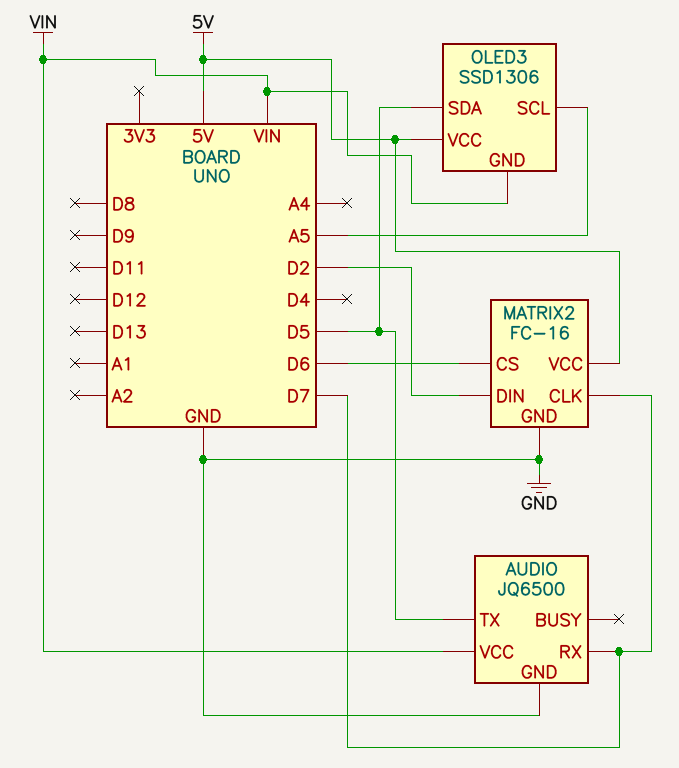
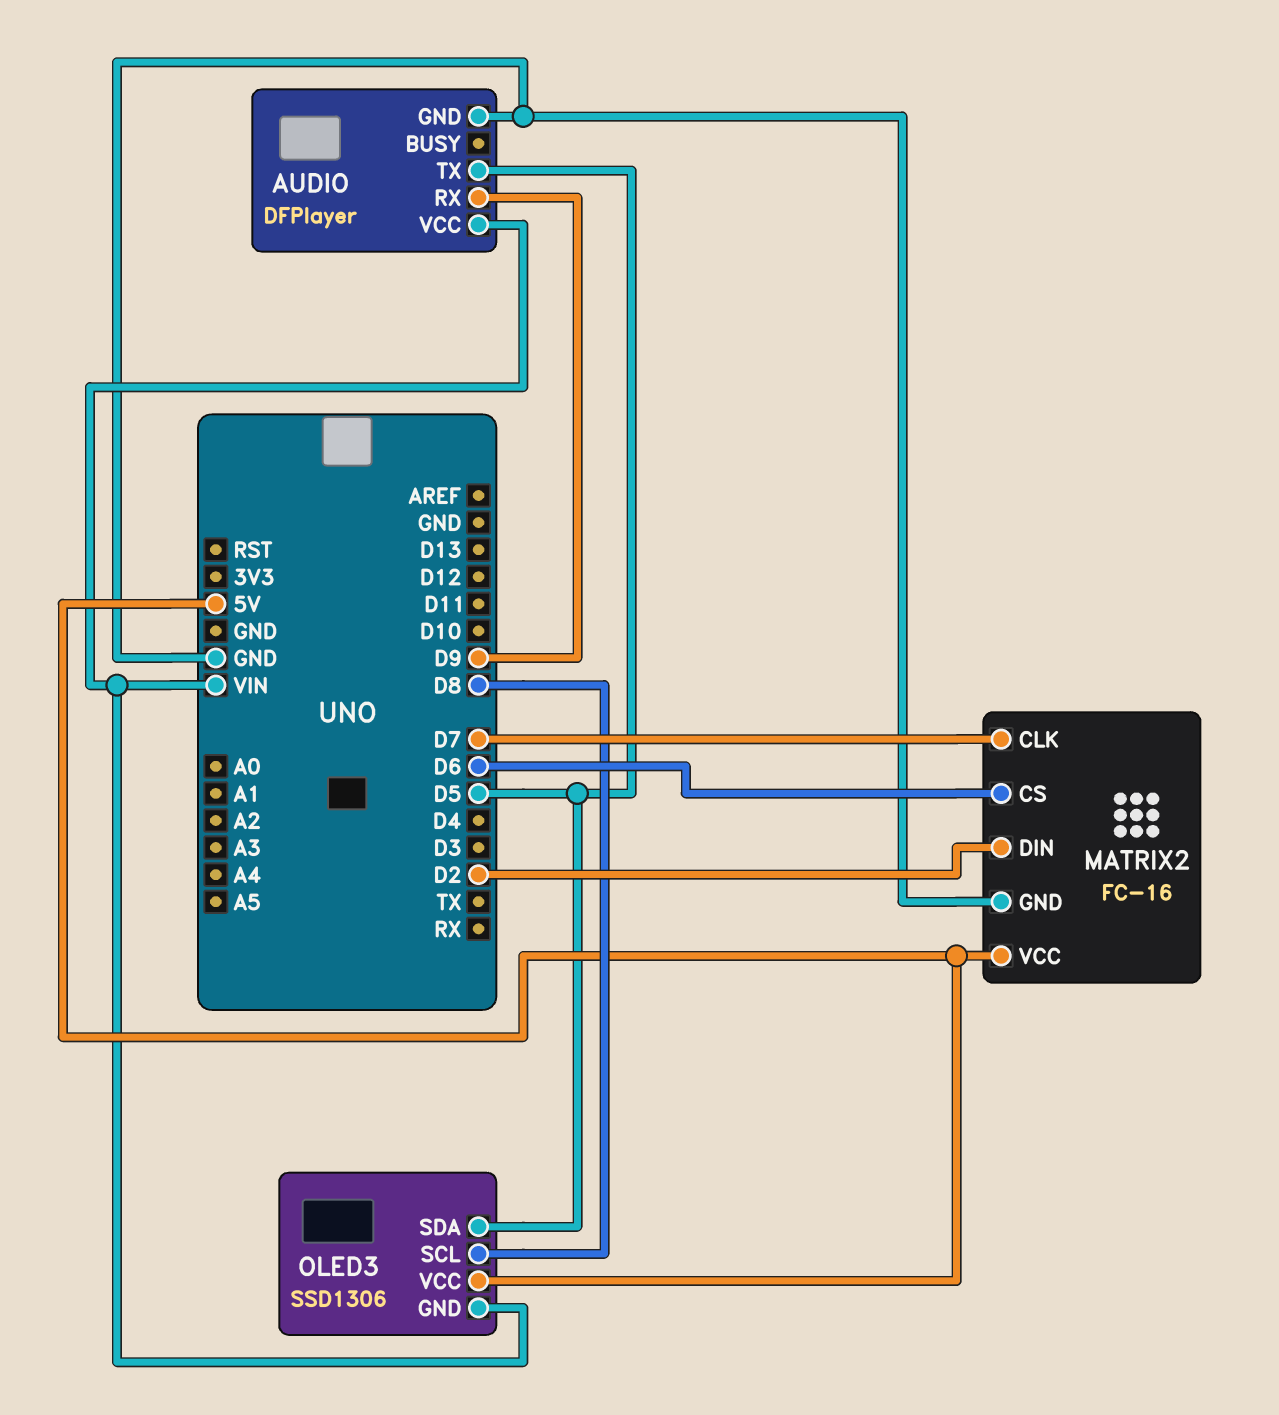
AUDIO: JQ6500 -> DFPlayer
AUDIO pin RX: D7 -> D9
OLED3 pin SCL: A5 -> D8

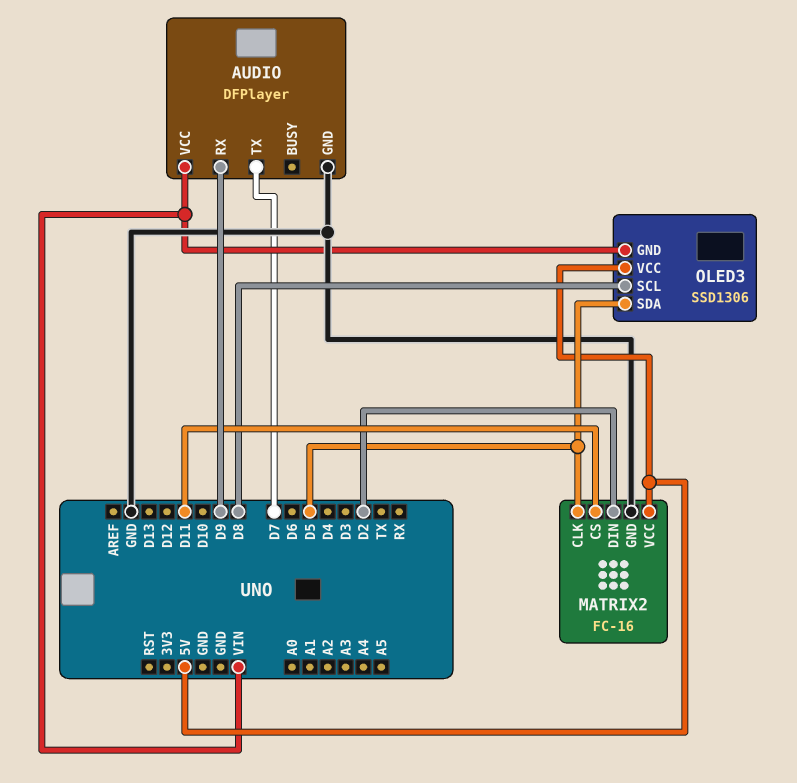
AUDIO pin TX: D5 -> D7
MATRIX2 pin CLK: D7 -> D5
MATRIX2 pin CS: D6 -> D11

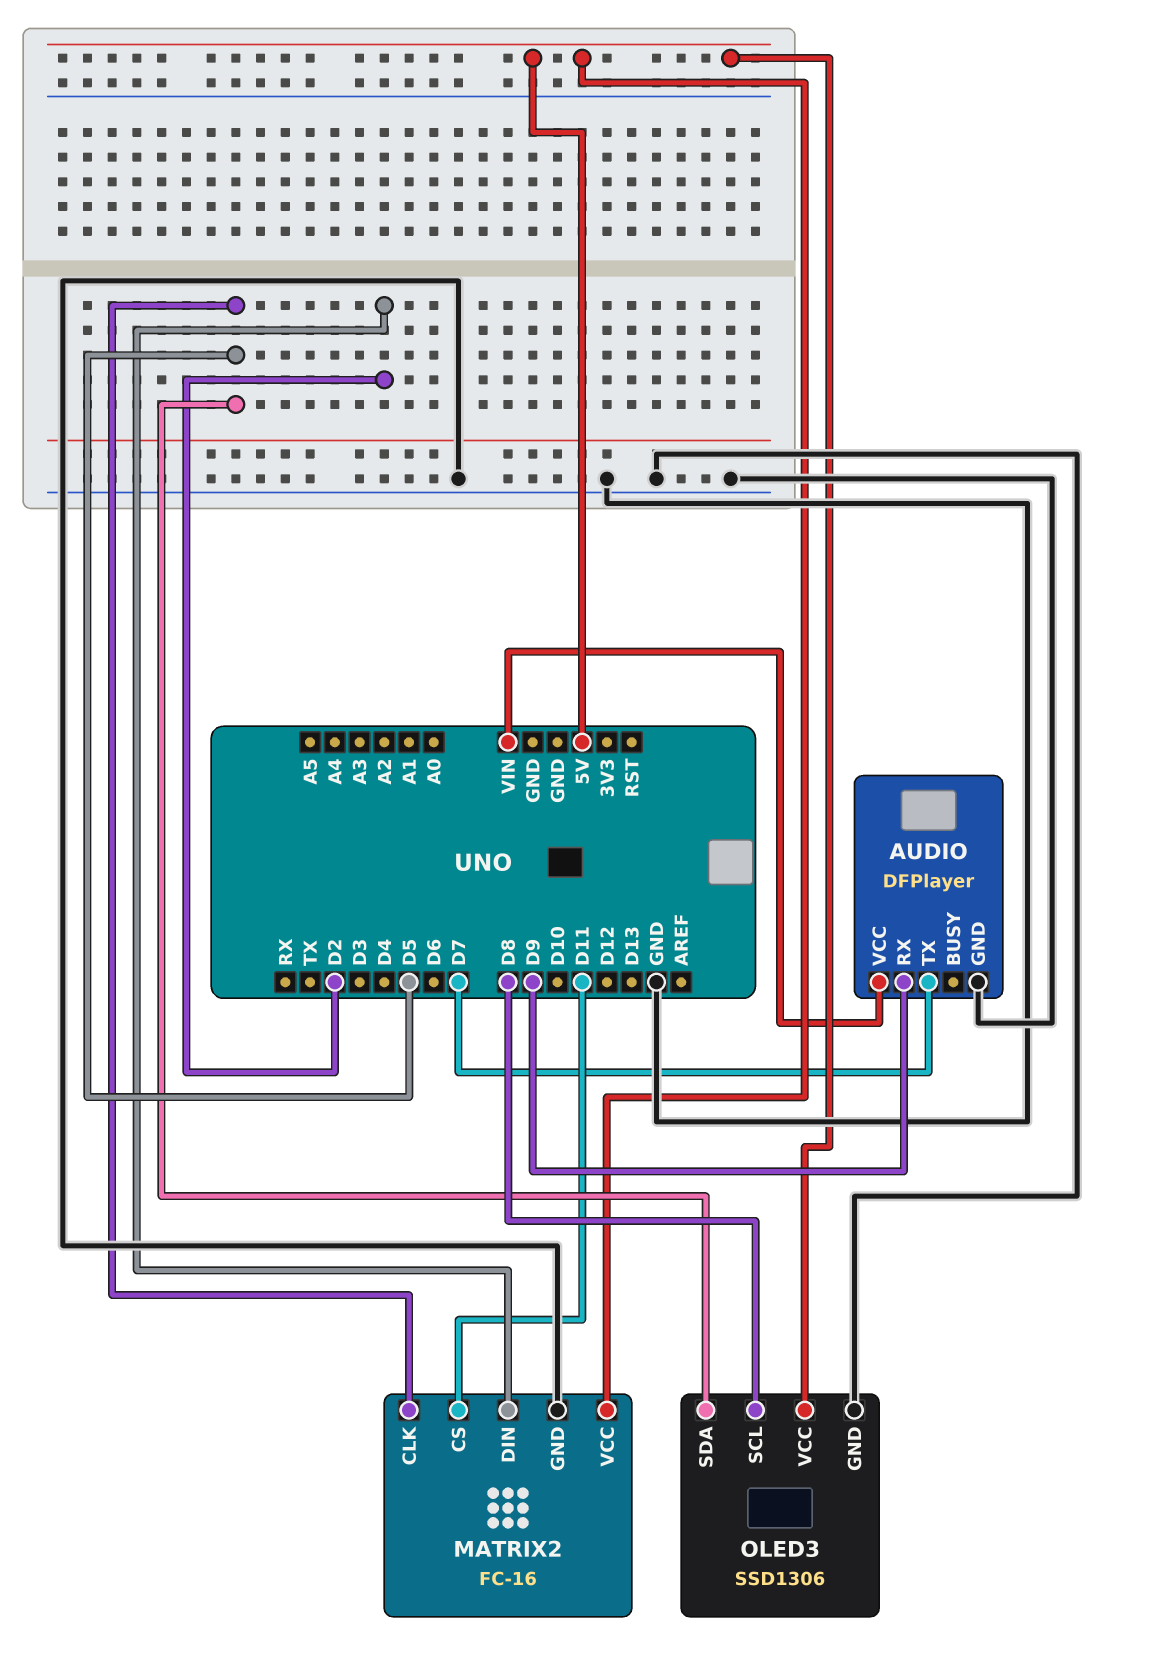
OLED3 pin GND: VIN -> GND

